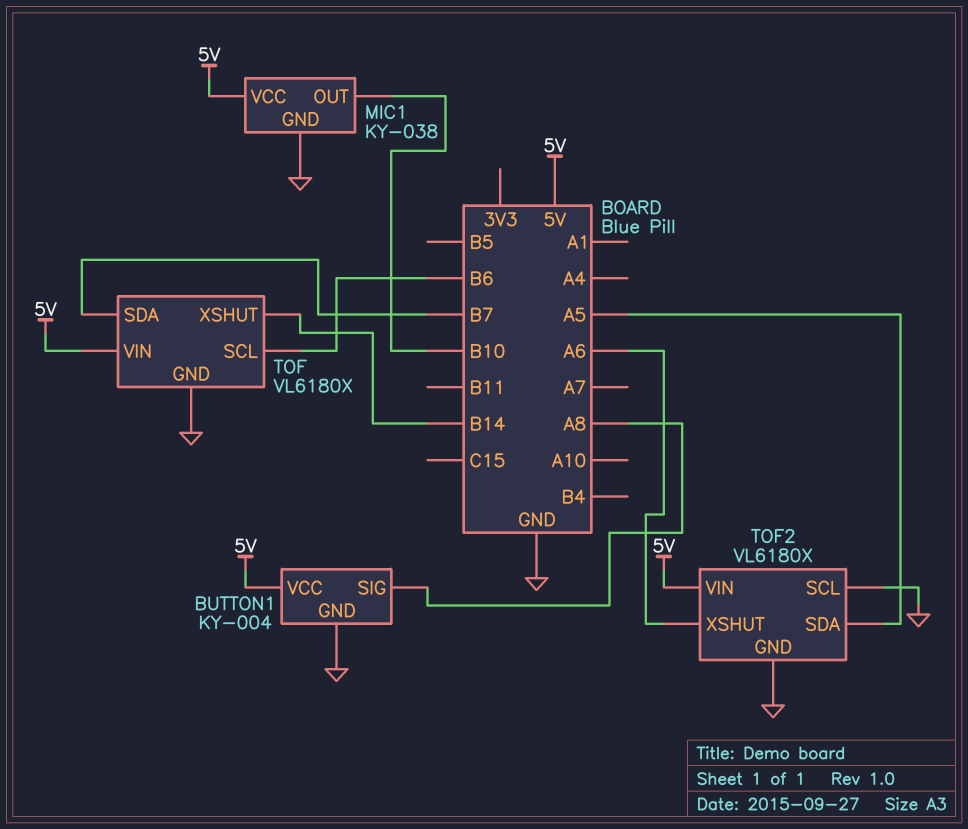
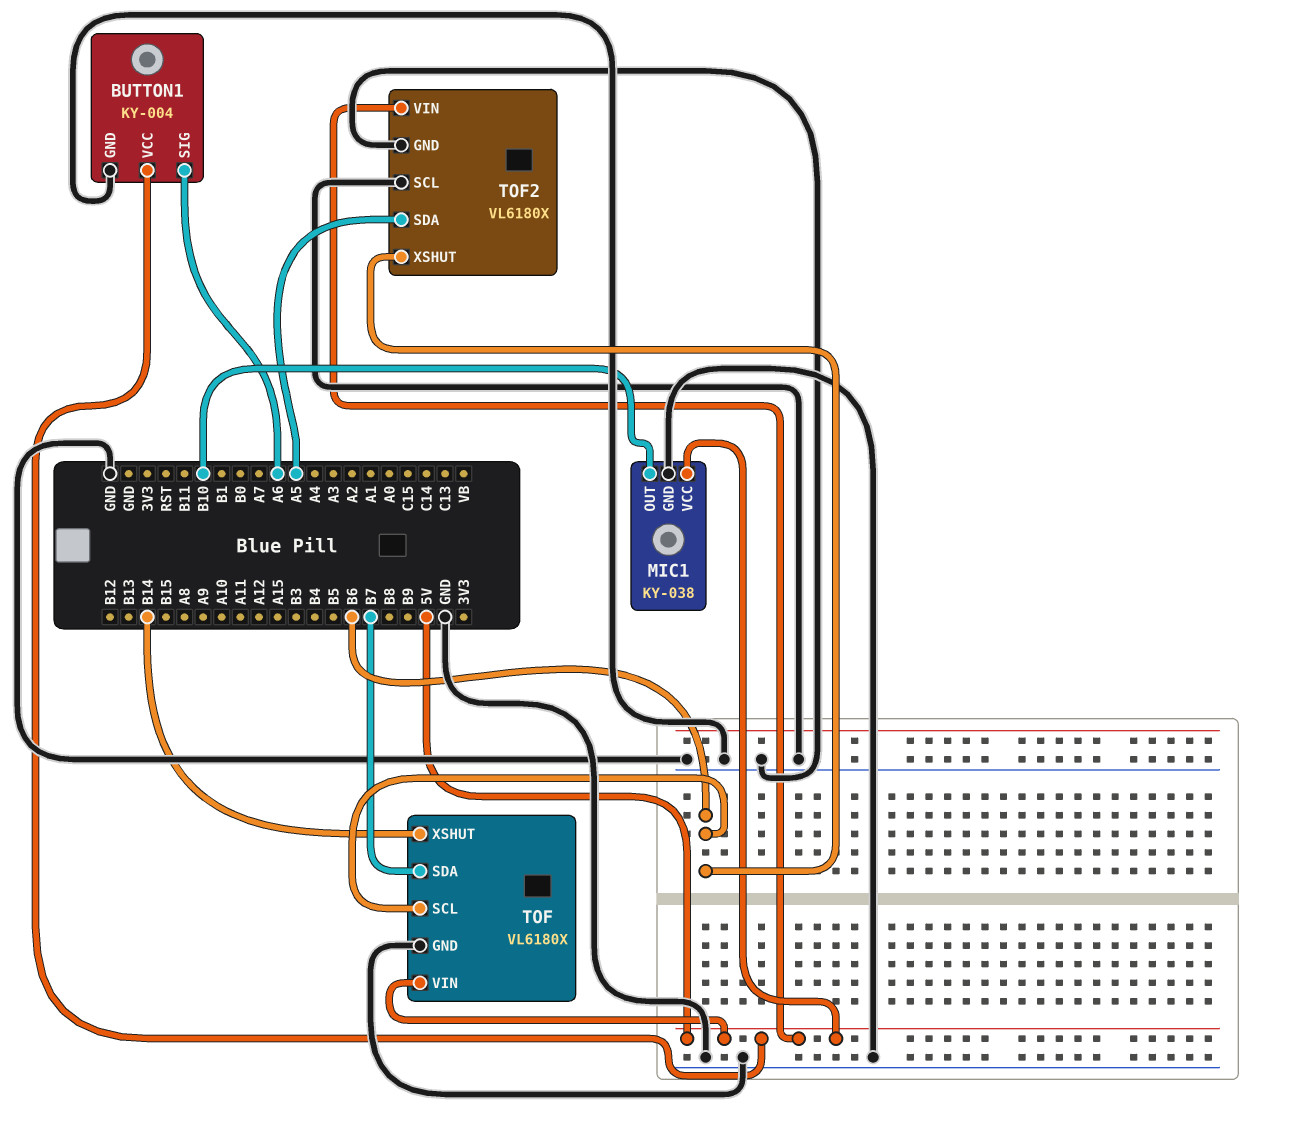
BUTTON1 pin SIG: A8 -> A6
TOF2 pin XSHUT: A6 -> B6

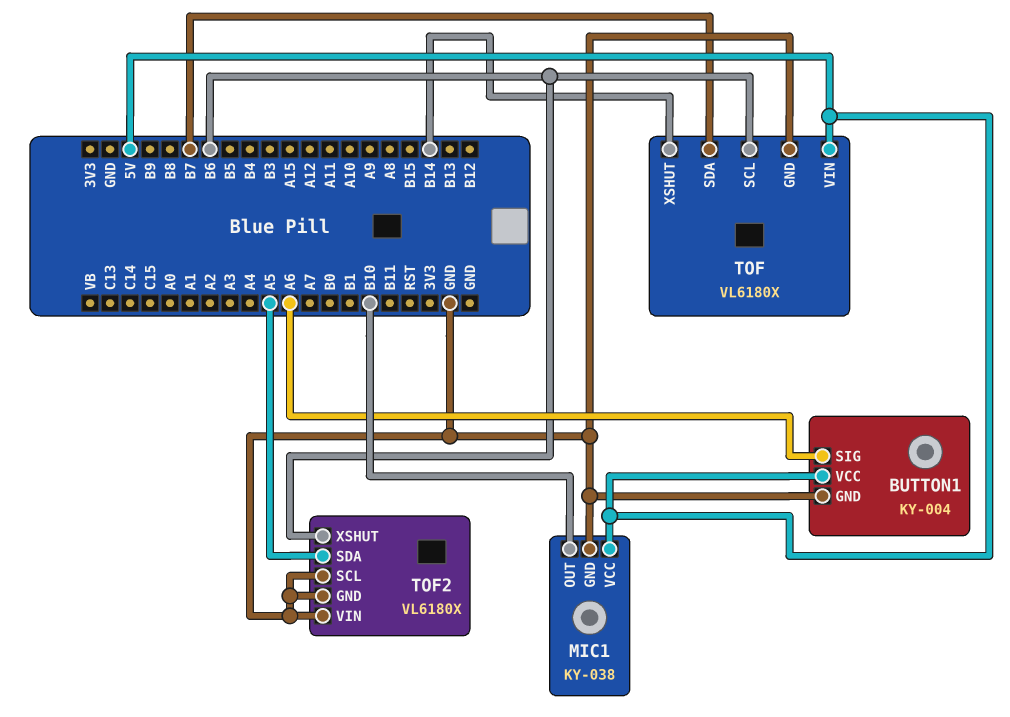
TOF2 pin VIN: 5V -> GND

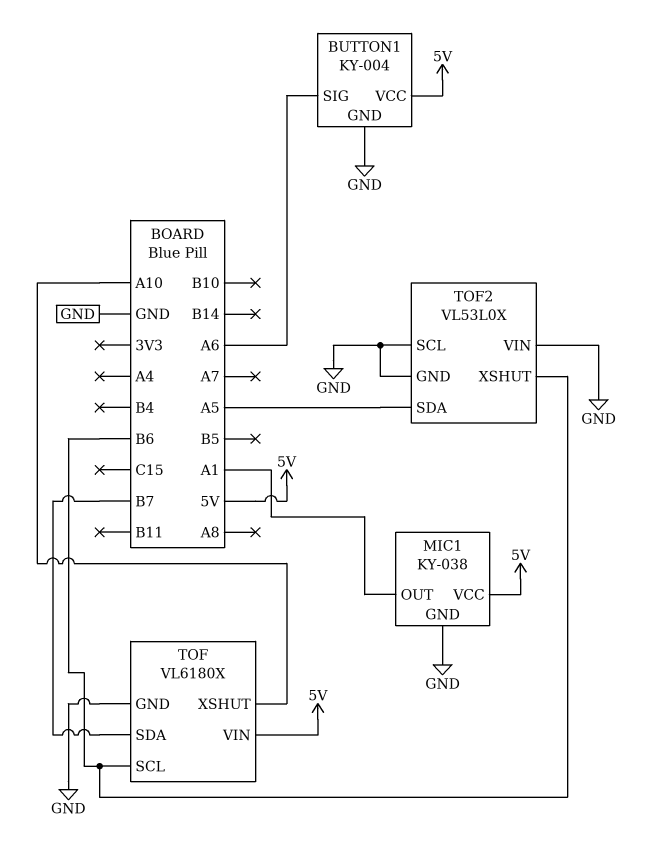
MIC1 pin OUT: B10 -> A1
TOF pin XSHUT: B14 -> A10
TOF2: VL6180X -> VL53L0X

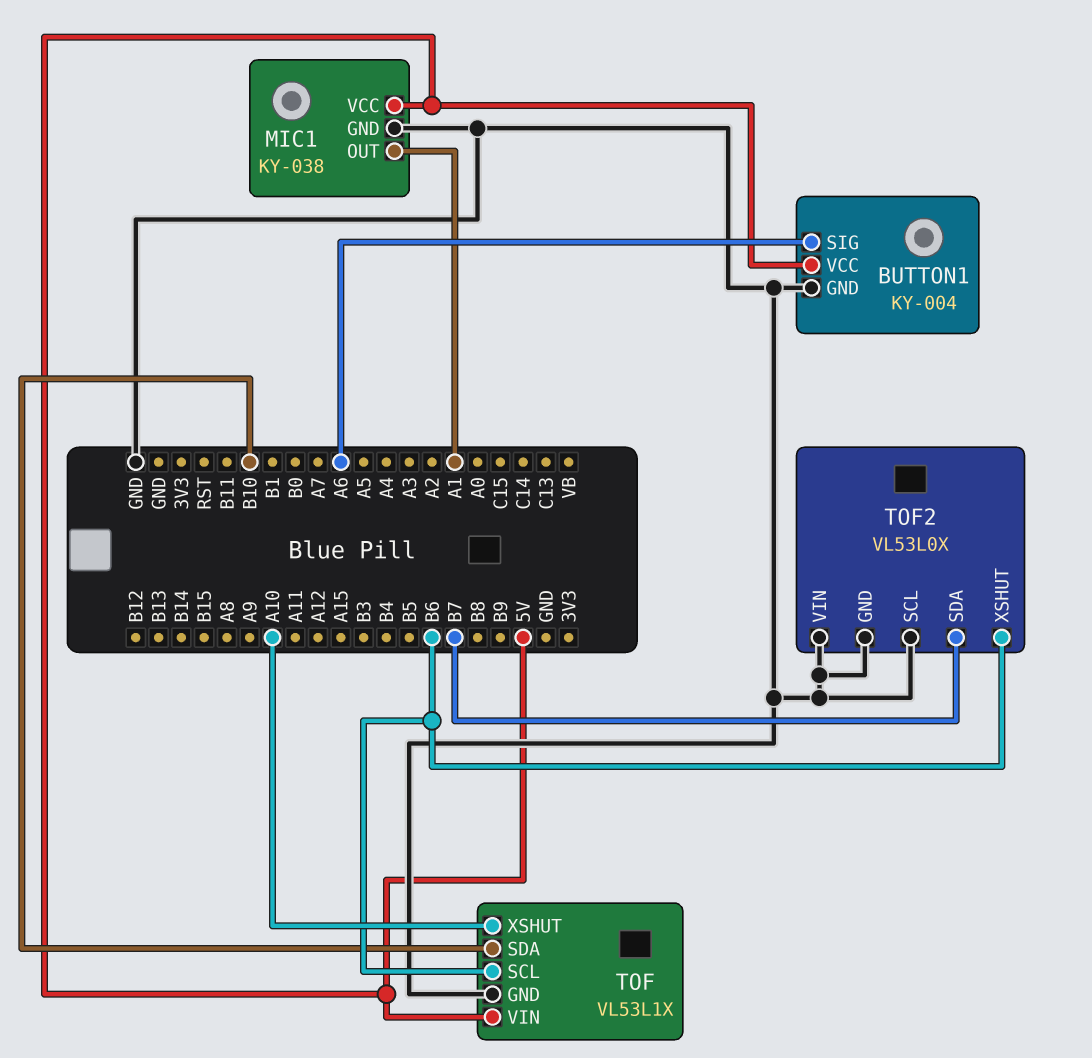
TOF: VL6180X -> VL53L1X
TOF pin SDA: B7 -> B10
TOF2 pin SDA: A5 -> B7

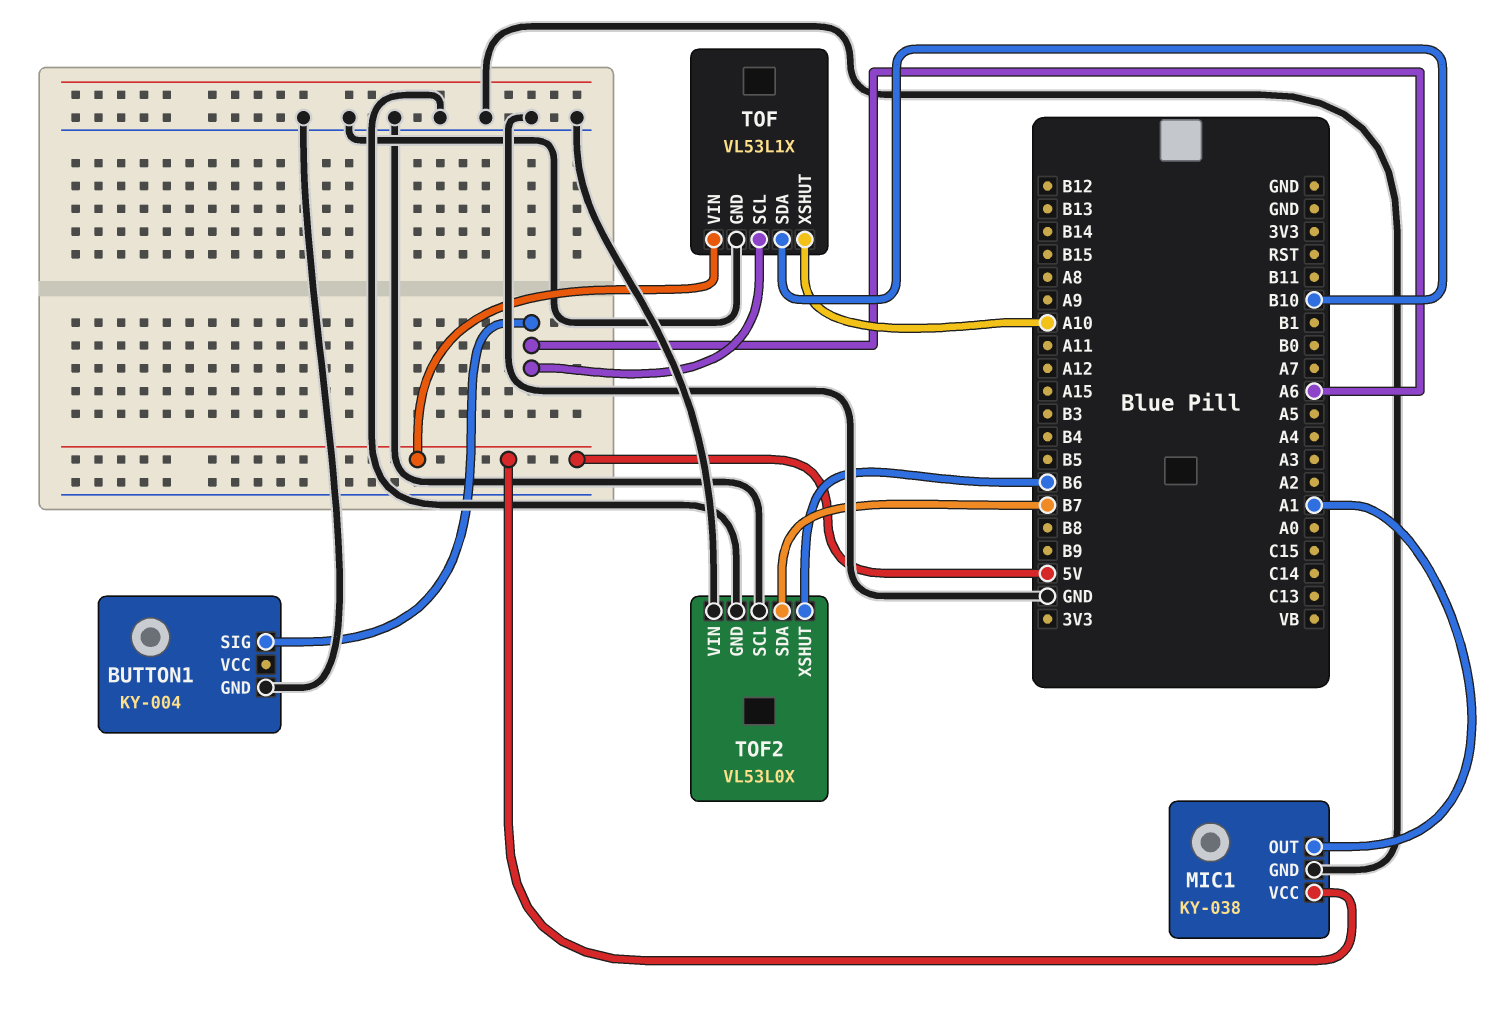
BUTTON1 pin VCC: 5V -> none
TOF pin SCL: B6 -> A6

